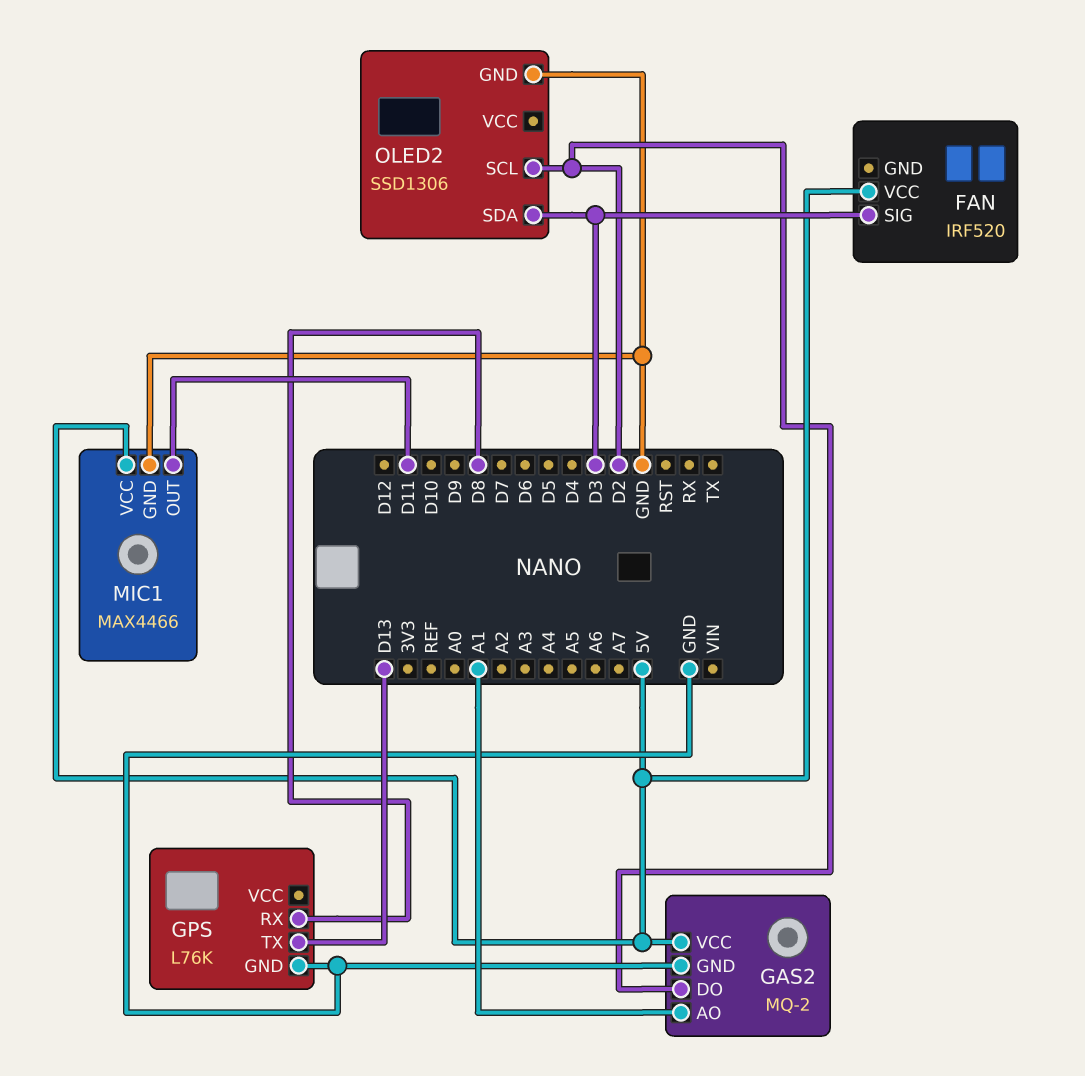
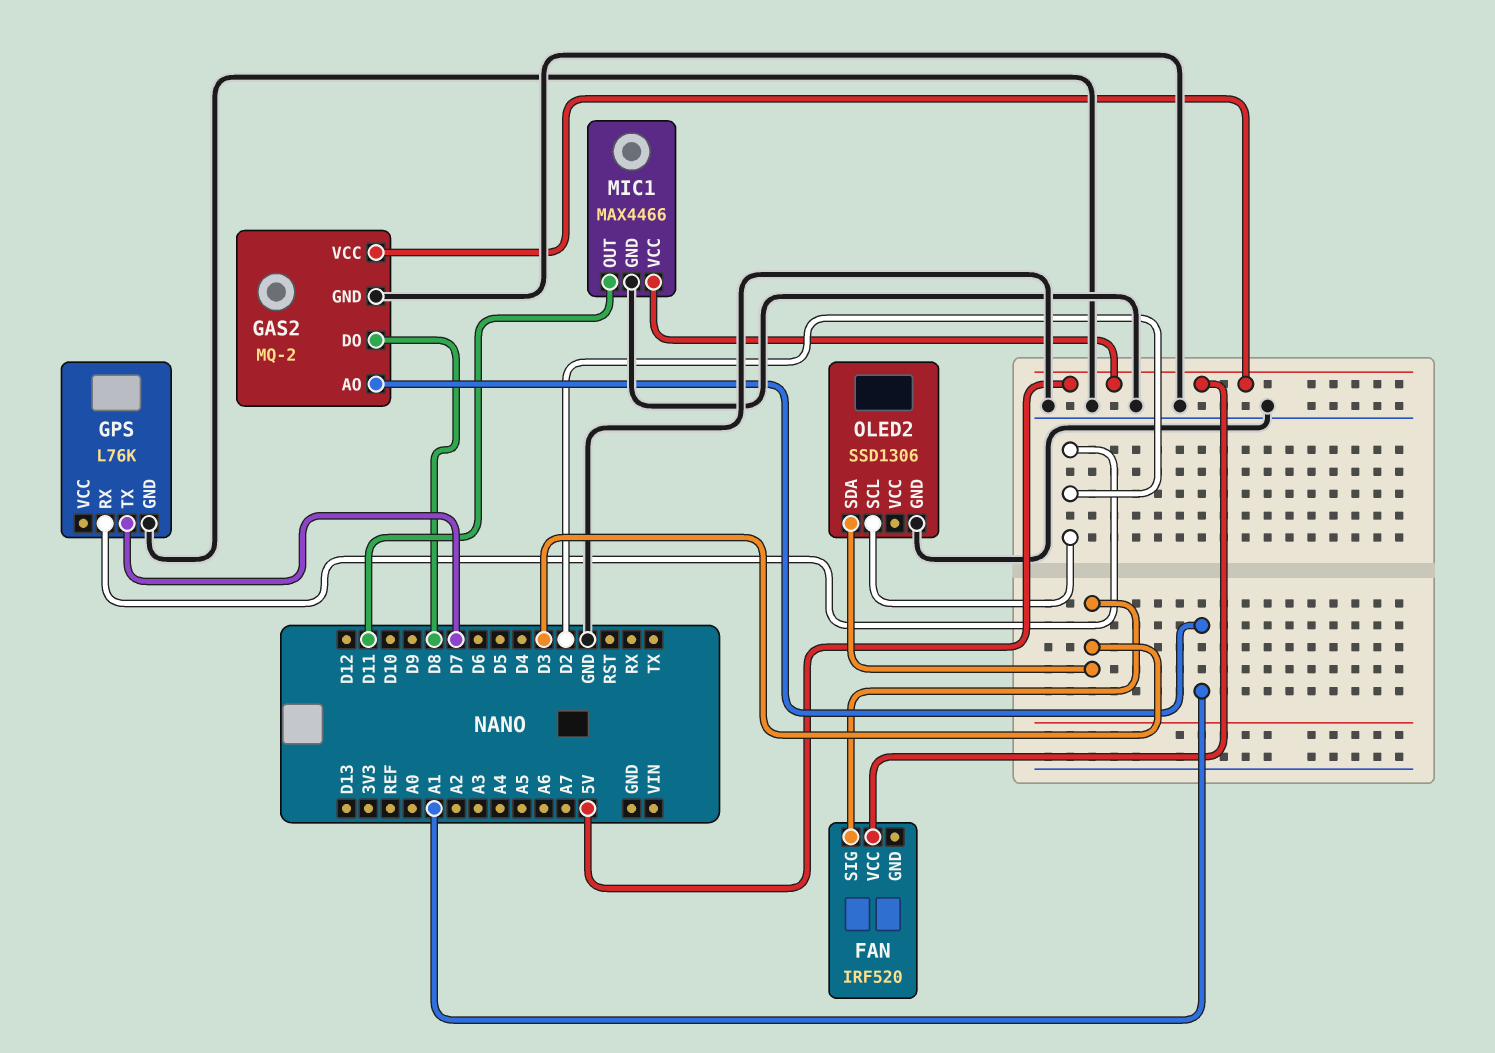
GAS2 pin DO: D2 -> D8
GPS pin RX: D8 -> D2
GPS pin TX: D13 -> D7

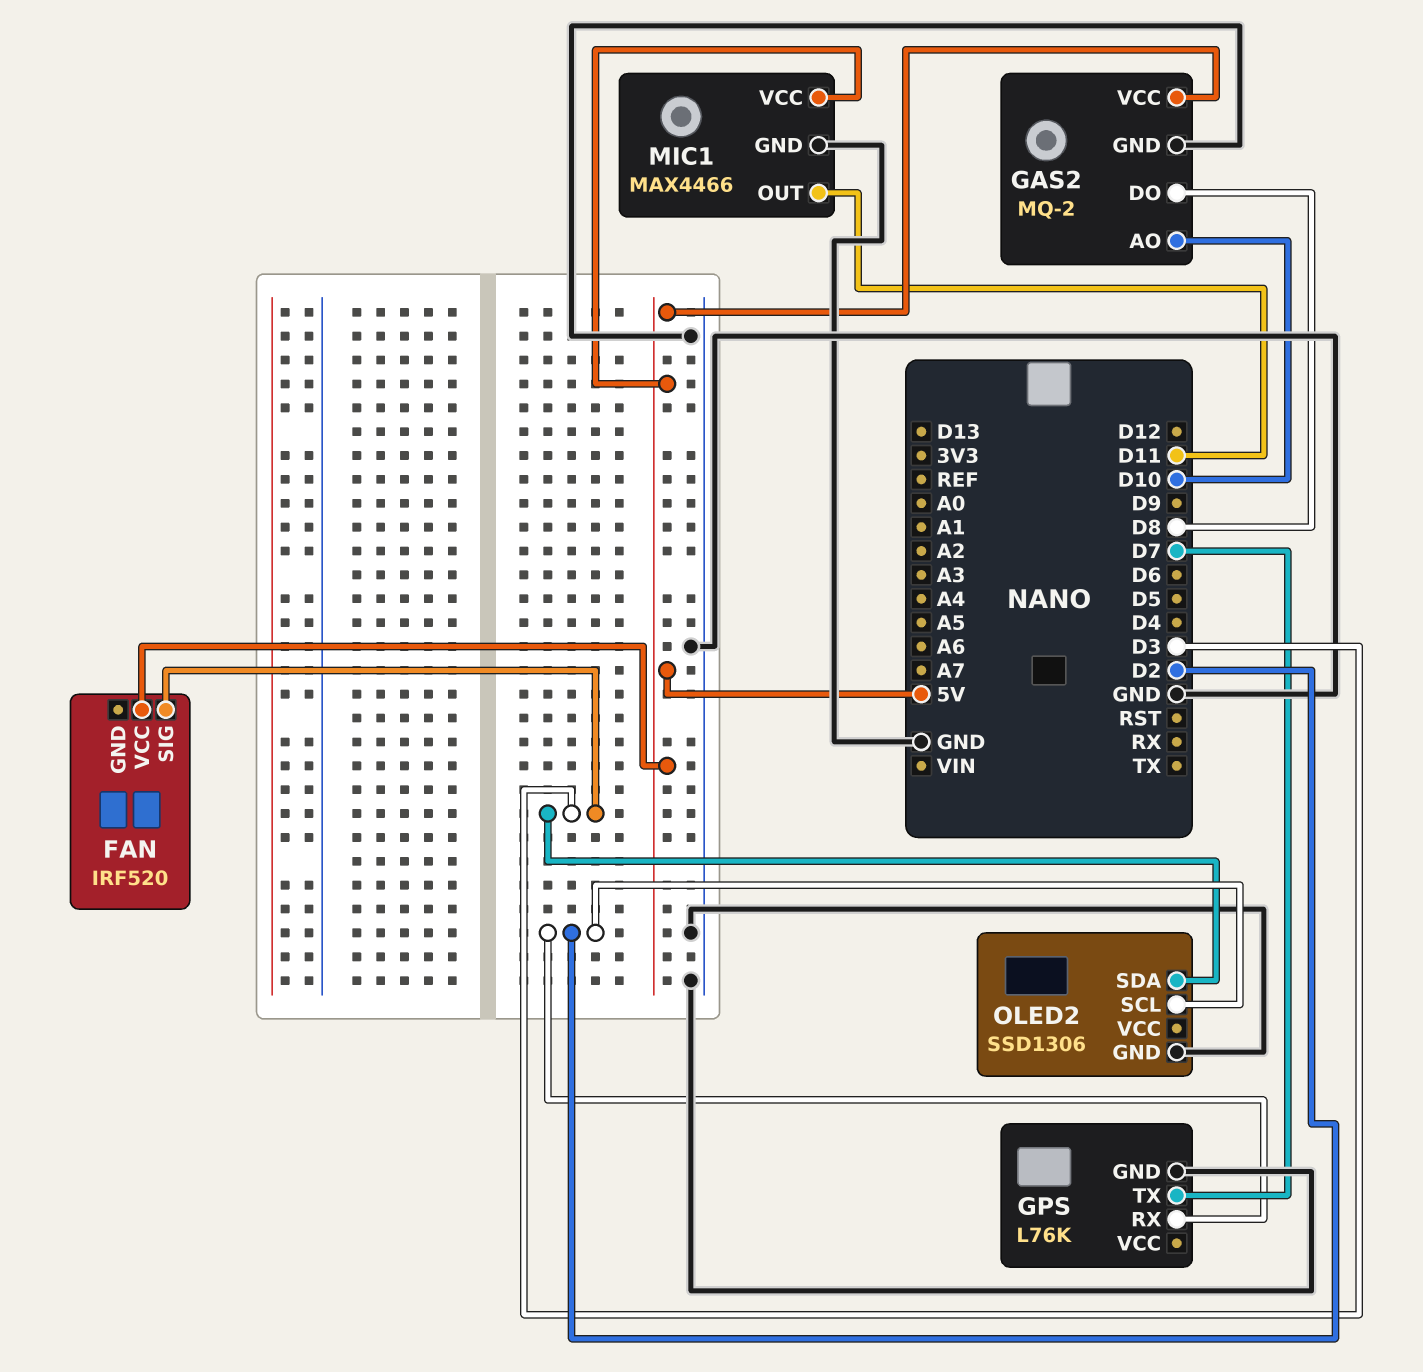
GAS2 pin AO: A1 -> D10

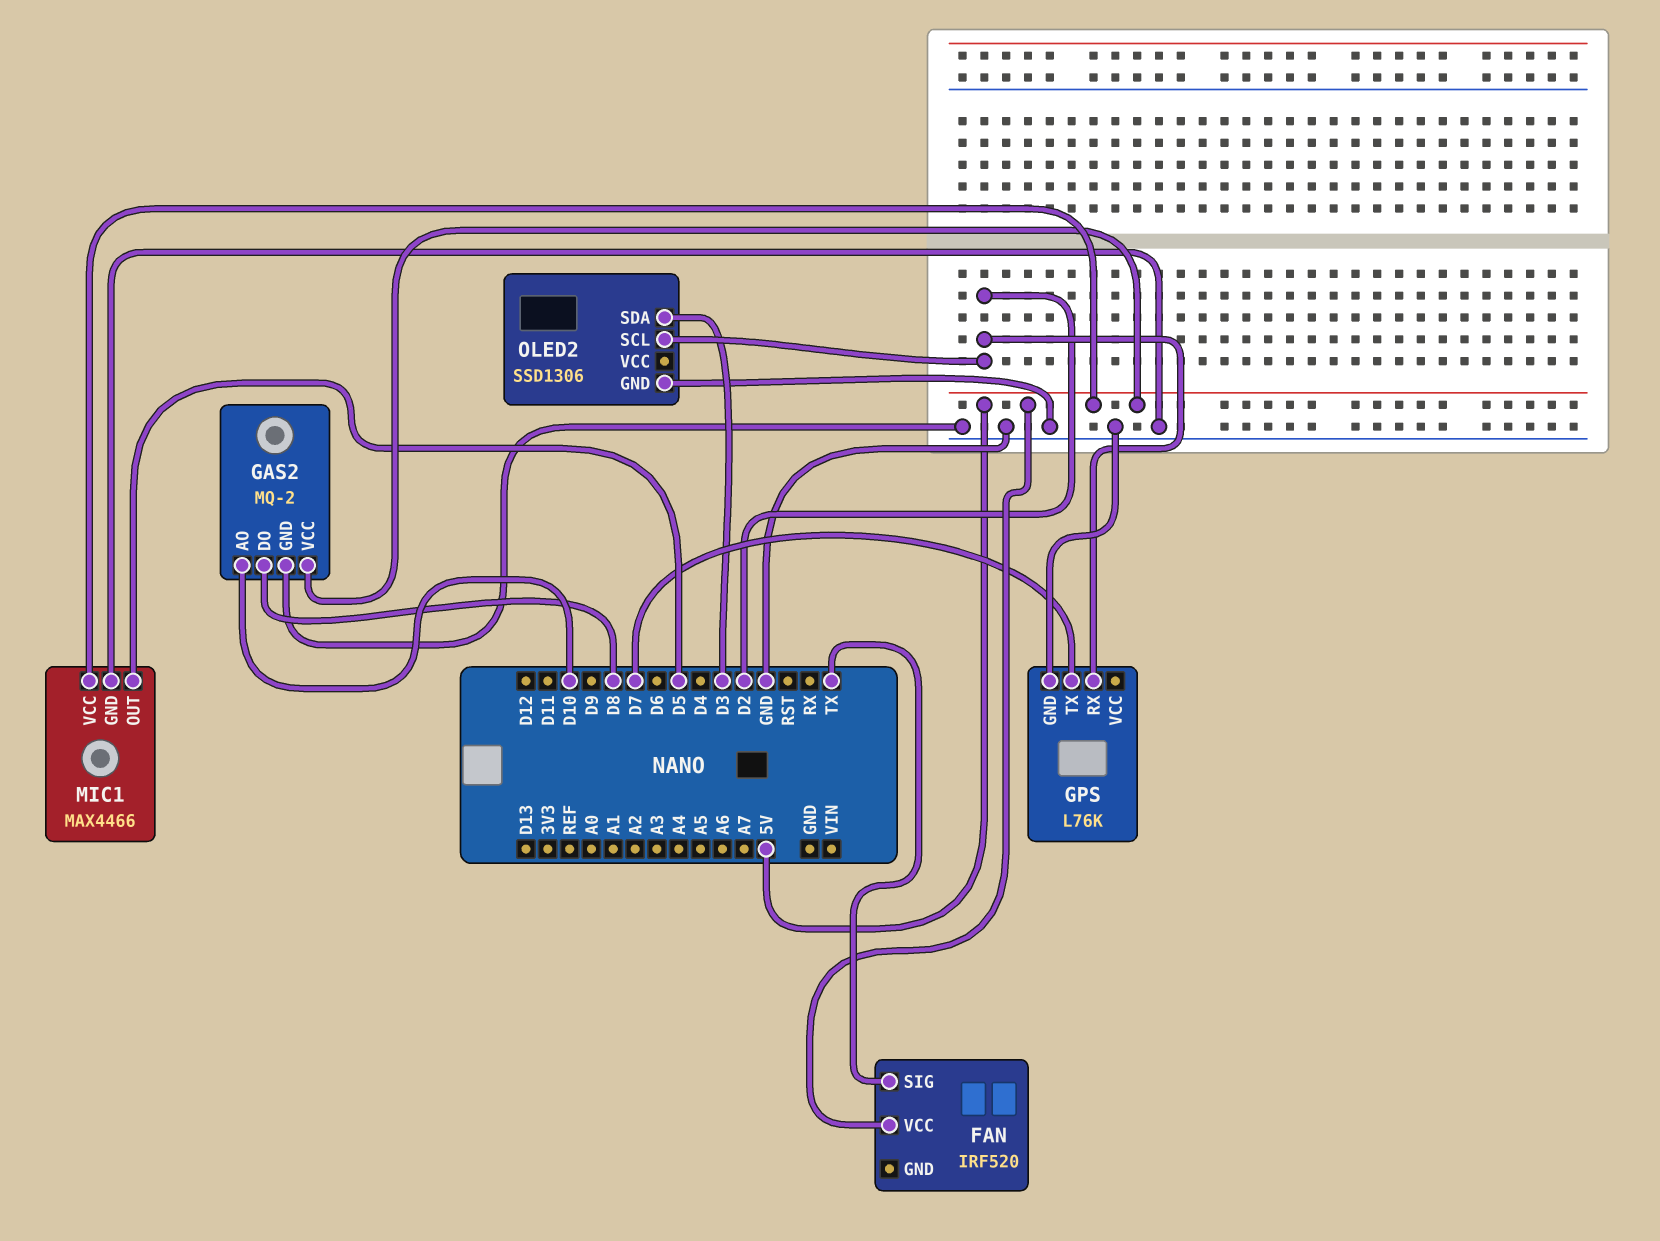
FAN pin SIG: D3 -> TX
MIC1 pin OUT: D11 -> D5

